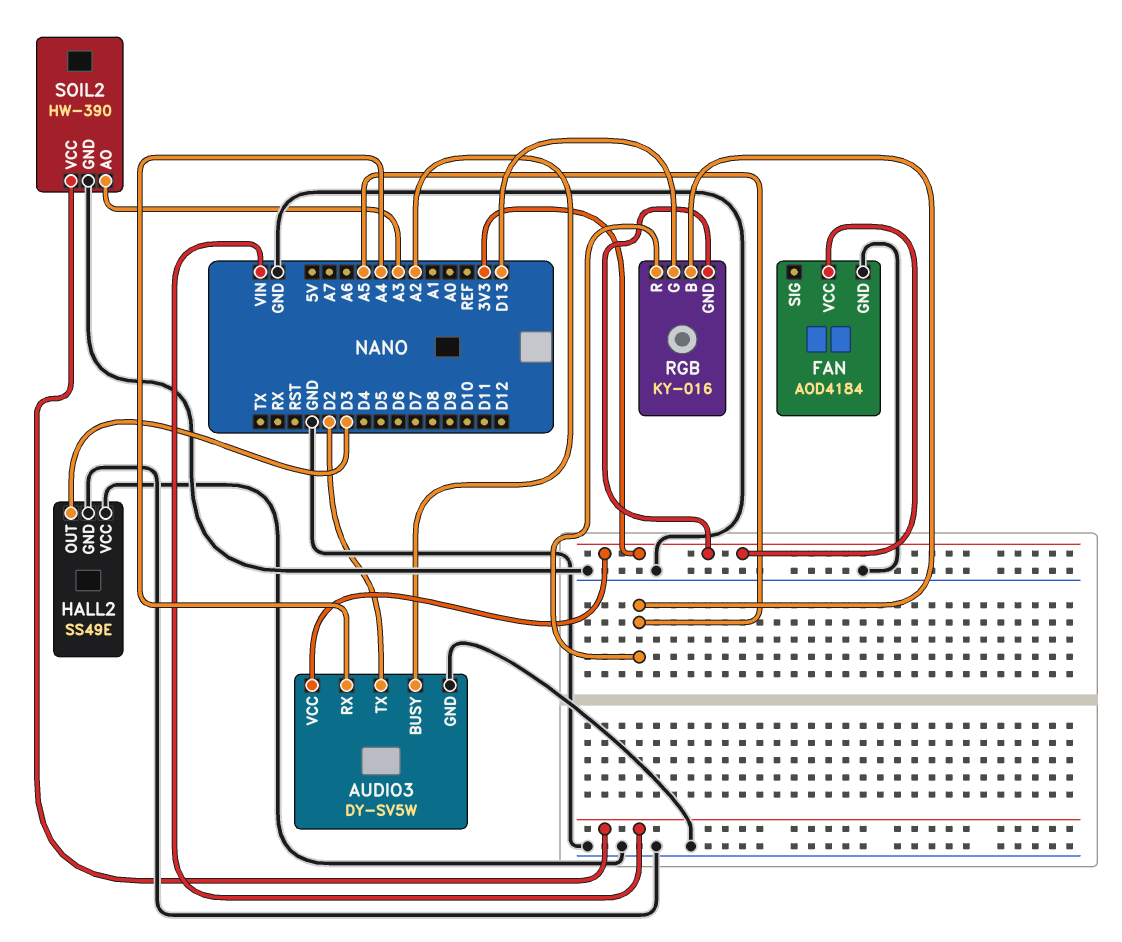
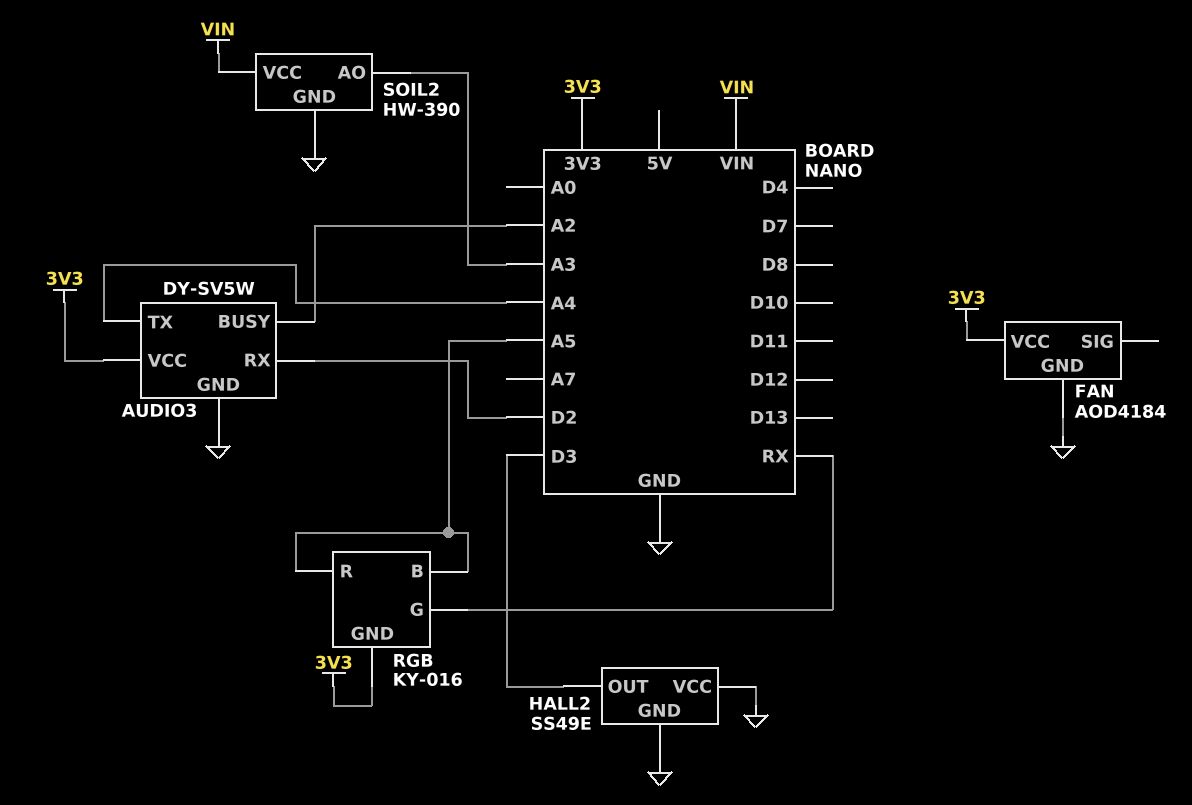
AUDIO3 pin RX: A4 -> D2
AUDIO3 pin TX: D2 -> A4
RGB pin G: D13 -> RX

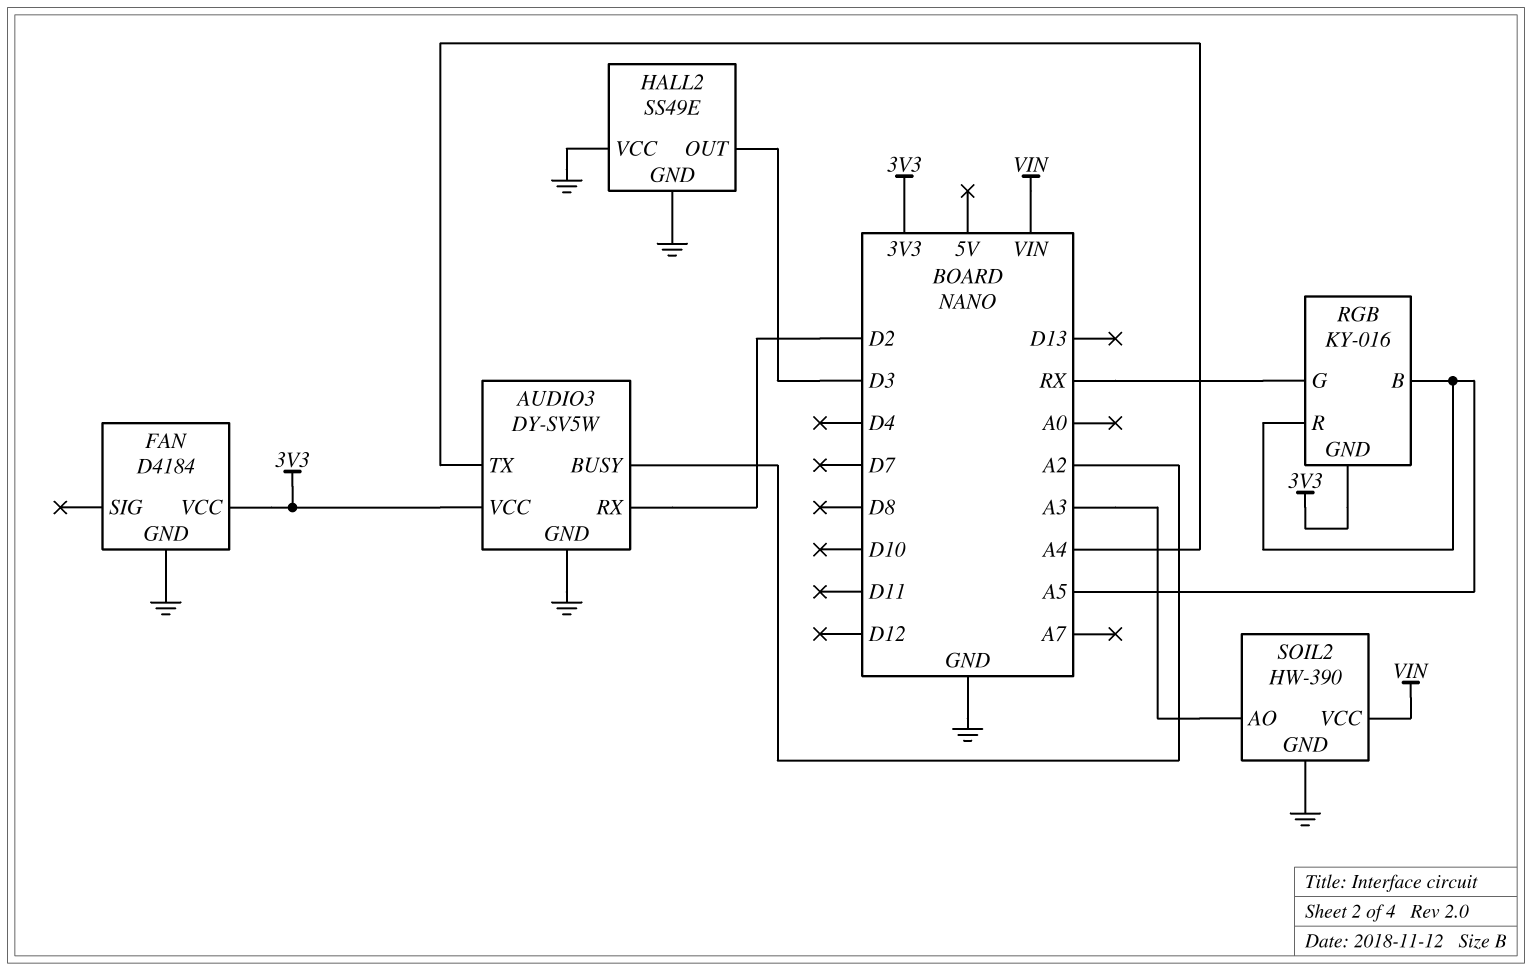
FAN: AOD4184 -> D4184

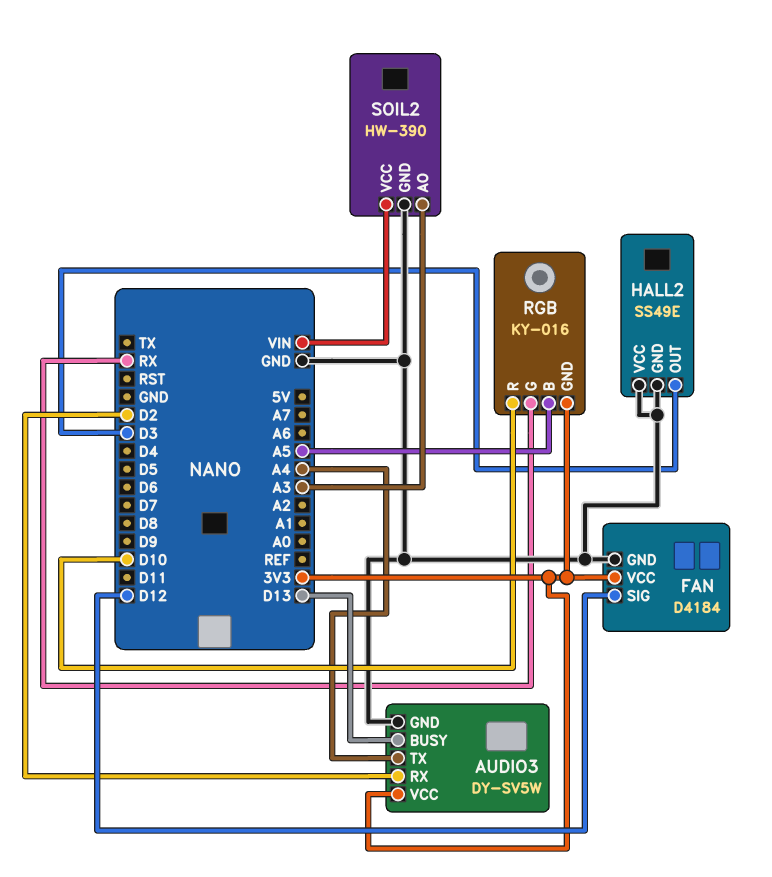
AUDIO3 pin BUSY: A2 -> D13
FAN pin SIG: none -> D12
RGB pin R: A5 -> D10

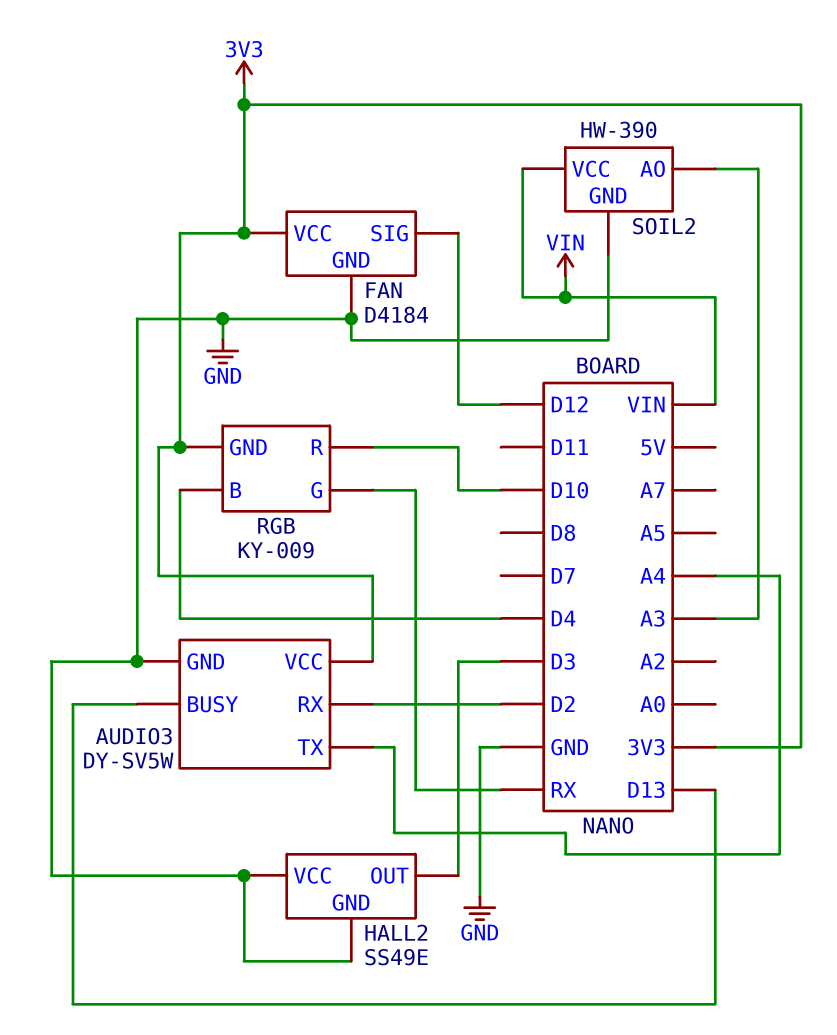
RGB: KY-016 -> KY-009
RGB pin B: A5 -> D4

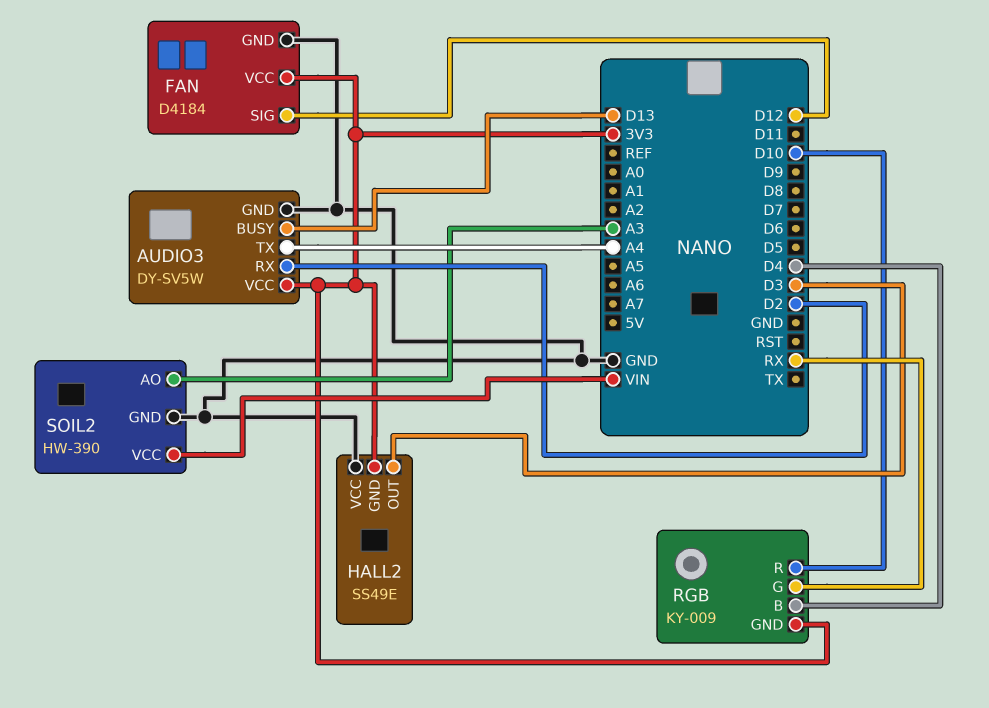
HALL2 pin GND: GND -> 3V3

